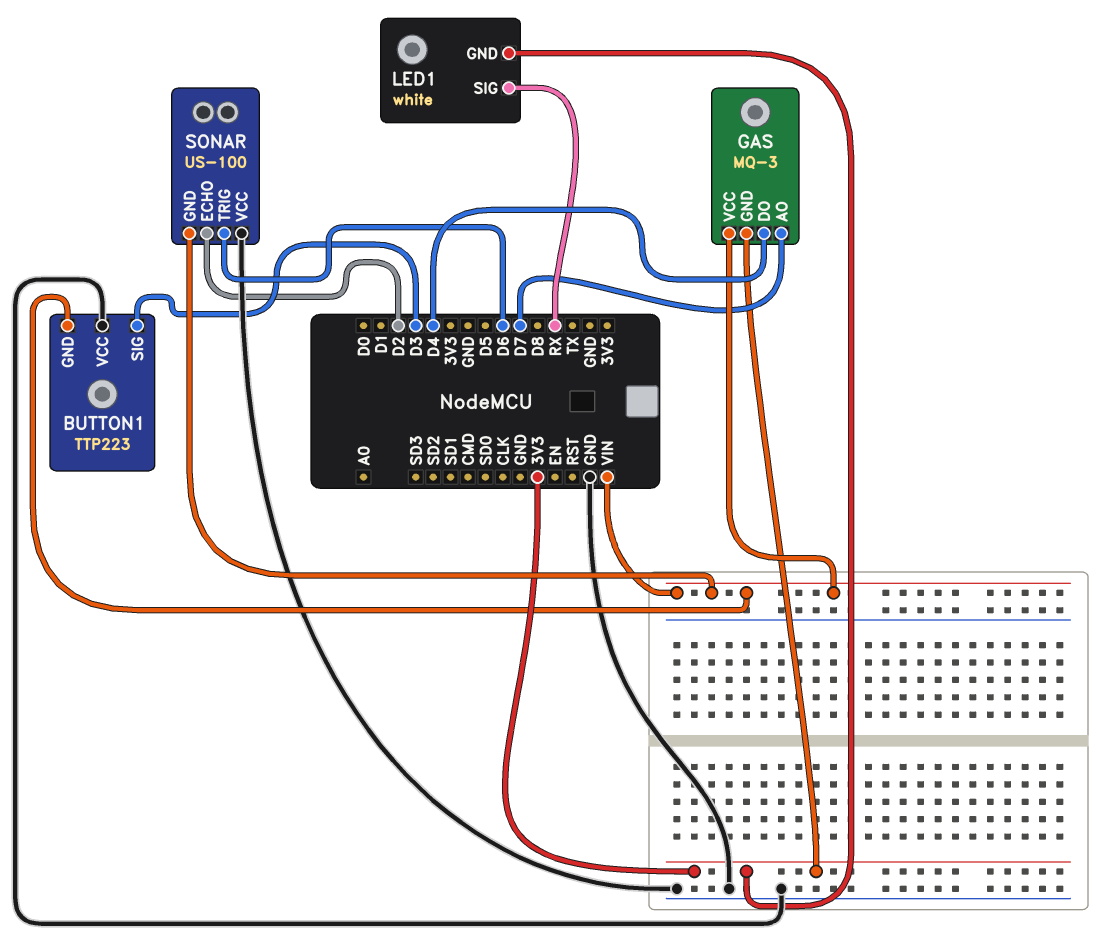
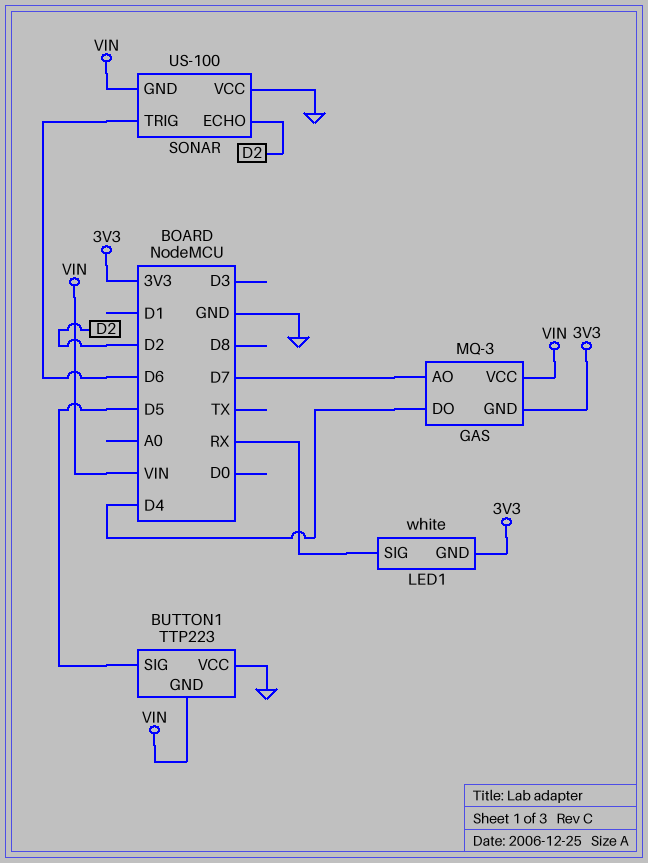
BUTTON1 pin SIG: D3 -> D5

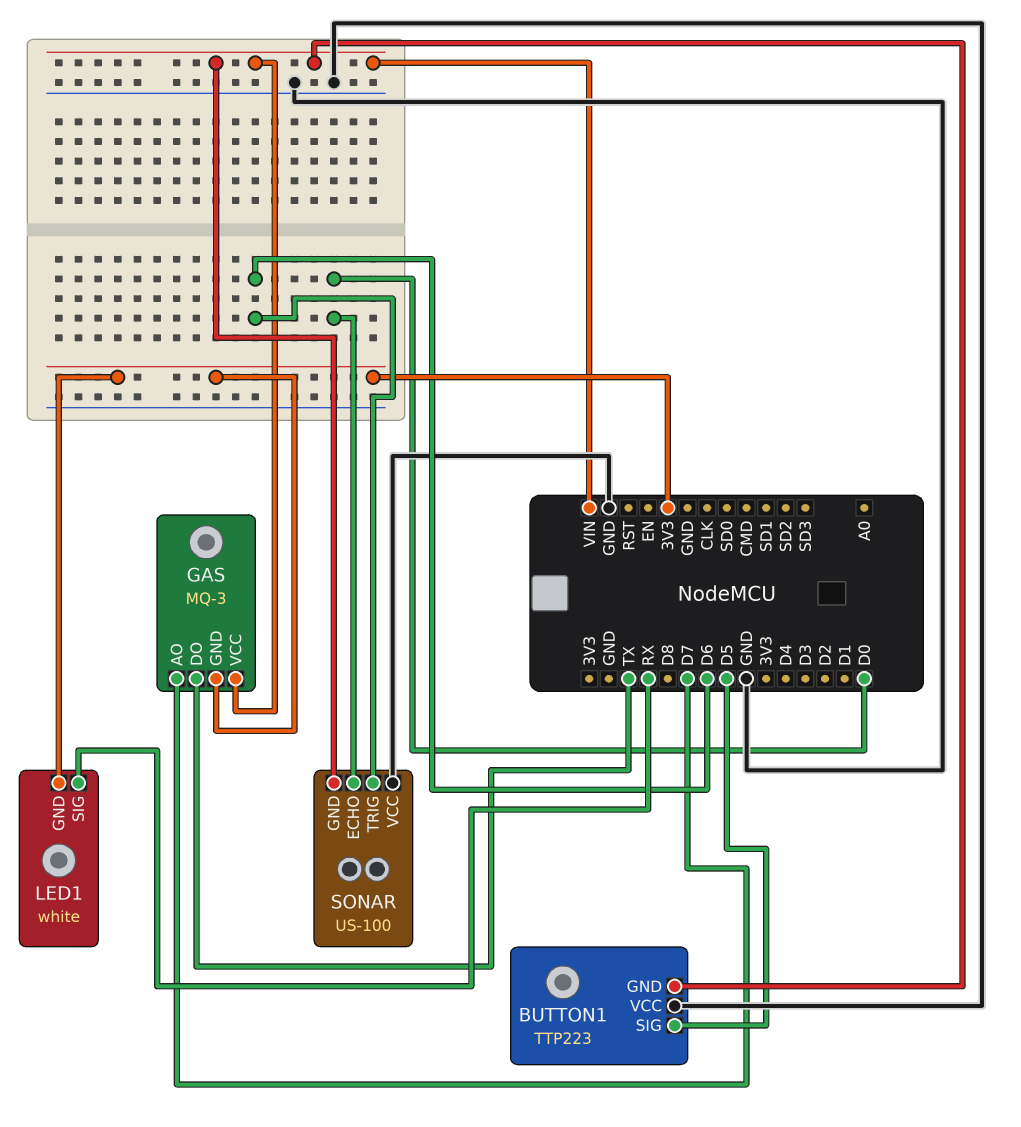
GAS pin DO: D4 -> TX
SONAR pin ECHO: D2 -> D0

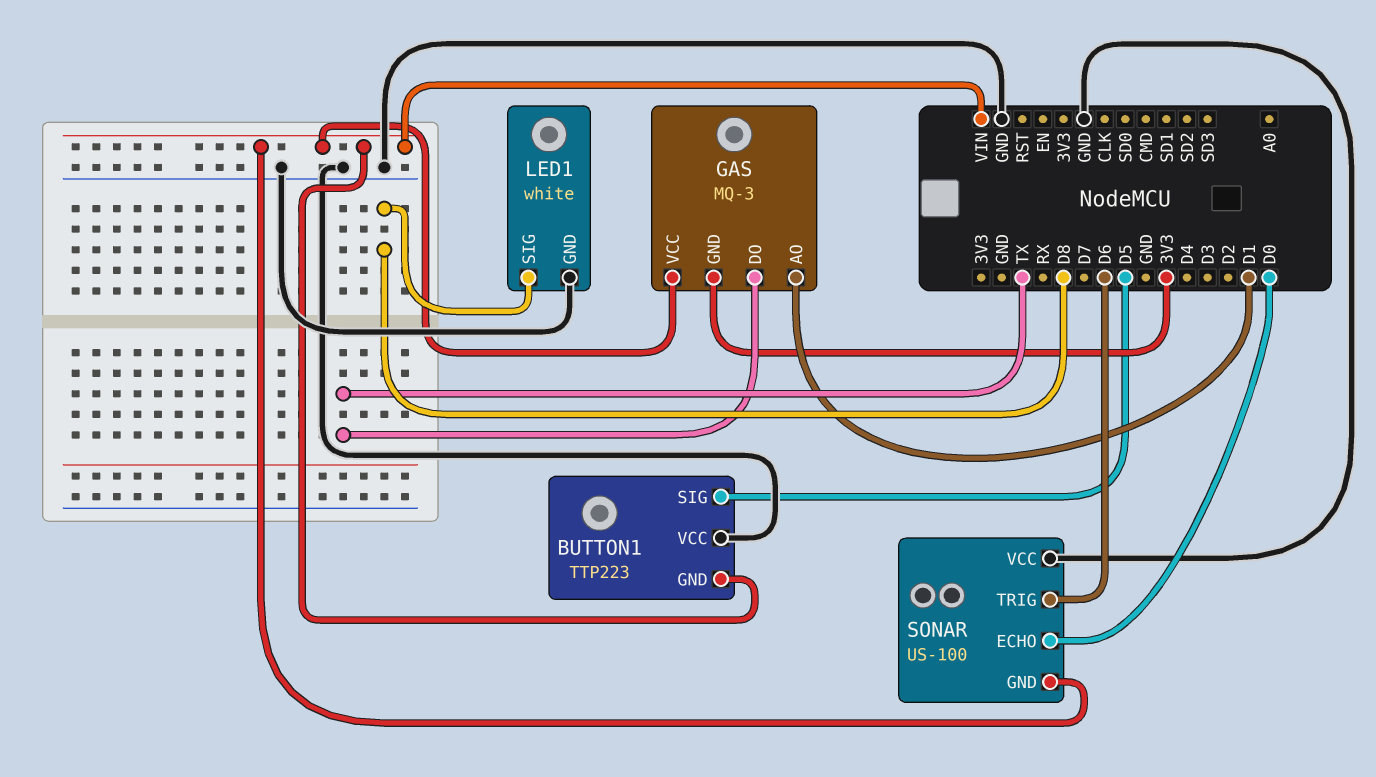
GAS pin AO: D7 -> D1
LED1 pin GND: 3V3 -> GND
LED1 pin SIG: RX -> D8

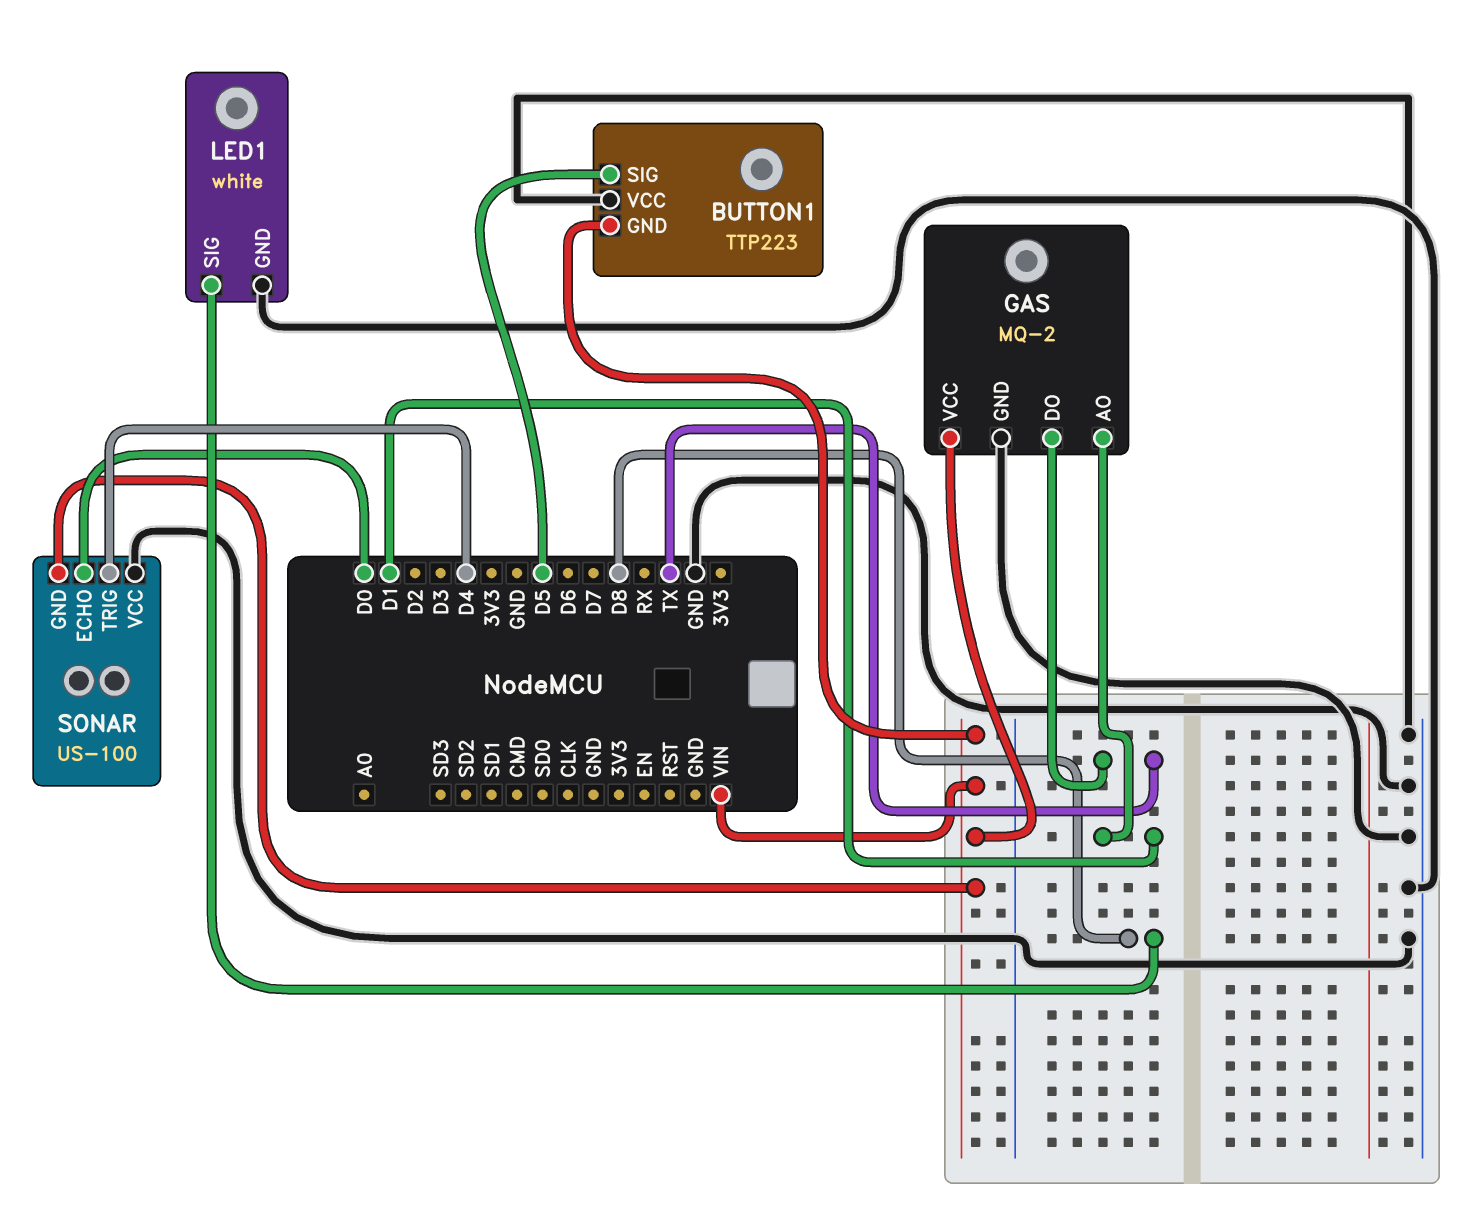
GAS: MQ-3 -> MQ-2
GAS pin GND: 3V3 -> GND
SONAR pin TRIG: D6 -> D4

